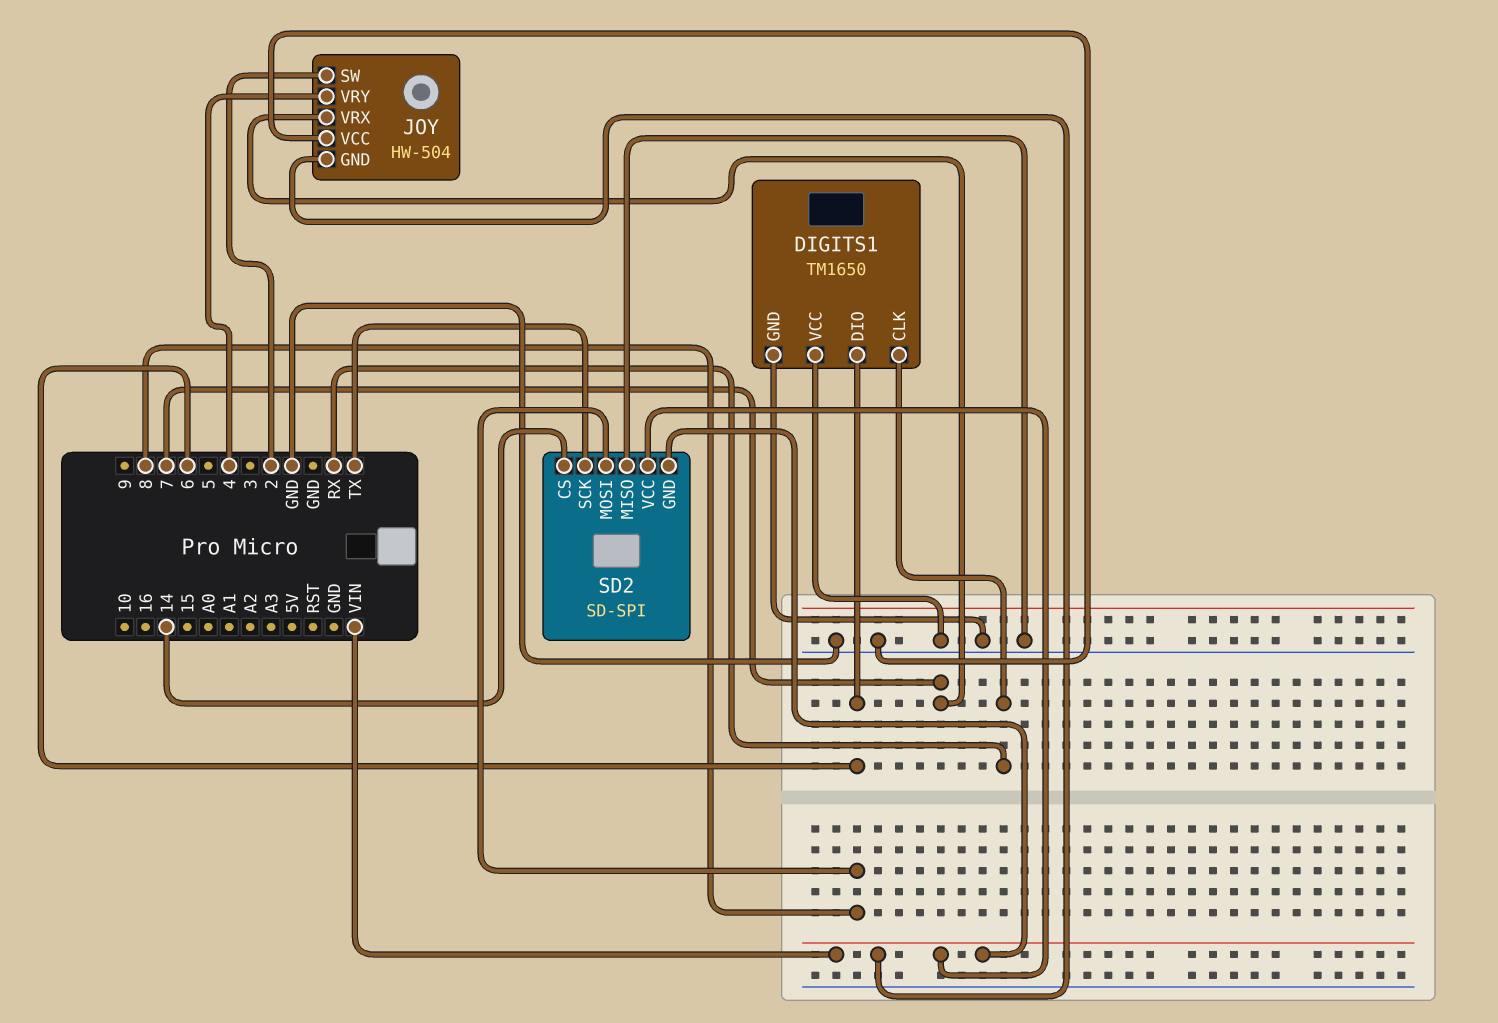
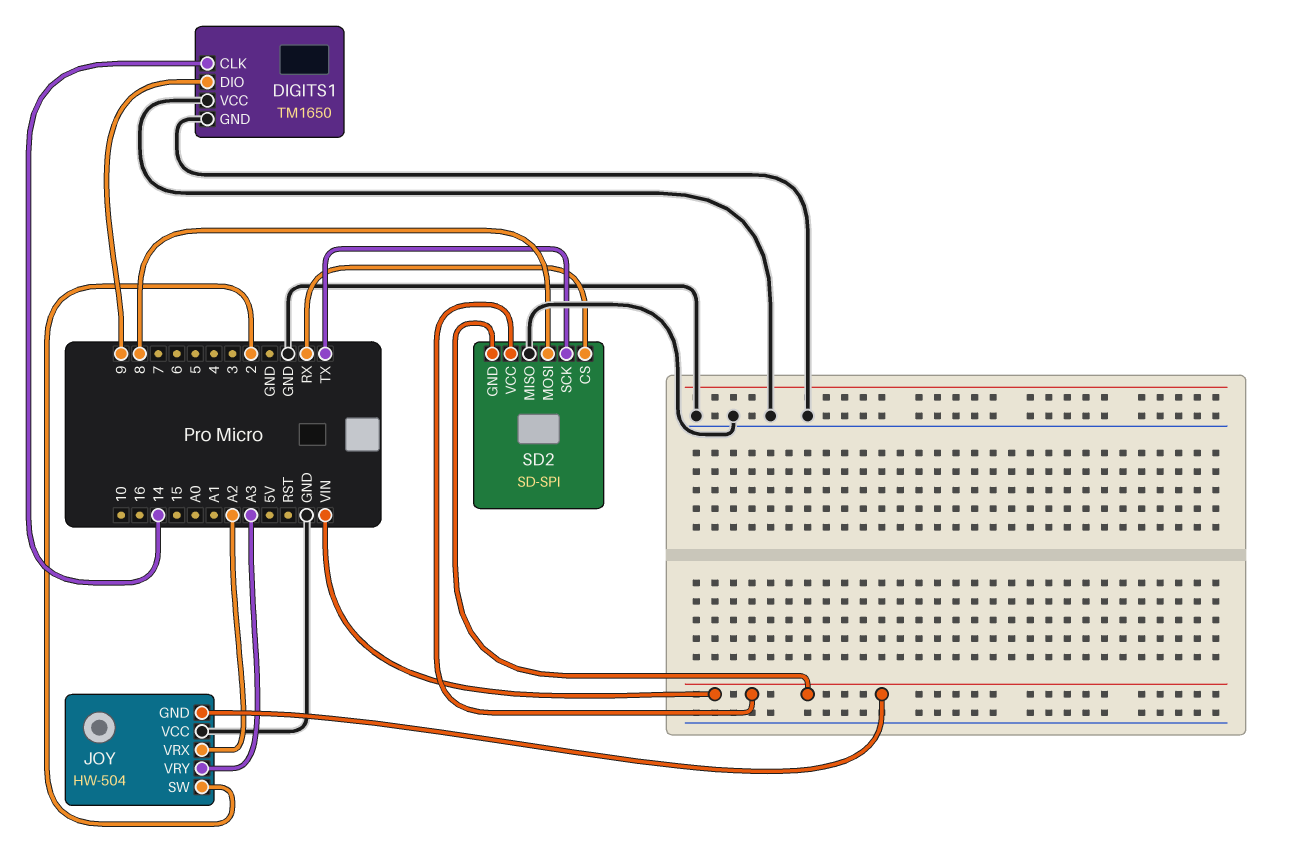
DIGITS1 pin CLK: RX -> 14
DIGITS1 pin DIO: 6 -> 9
JOY pin VRX: 7 -> A2
JOY pin VRY: 4 -> A3
SD2 pin CS: 14 -> RX

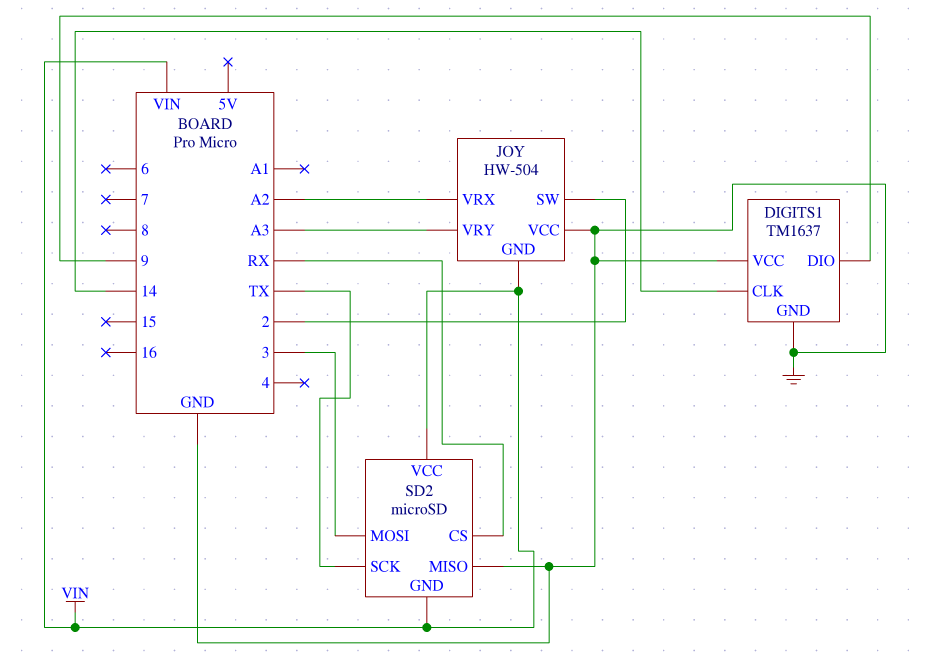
DIGITS1: TM1650 -> TM1637
SD2: SD-SPI -> microSD
SD2 pin MOSI: 8 -> 3

